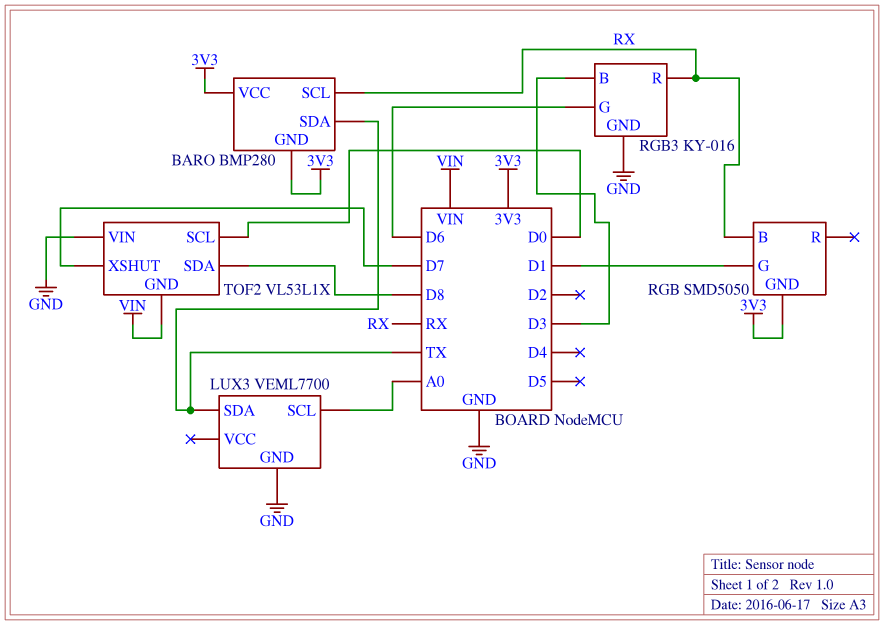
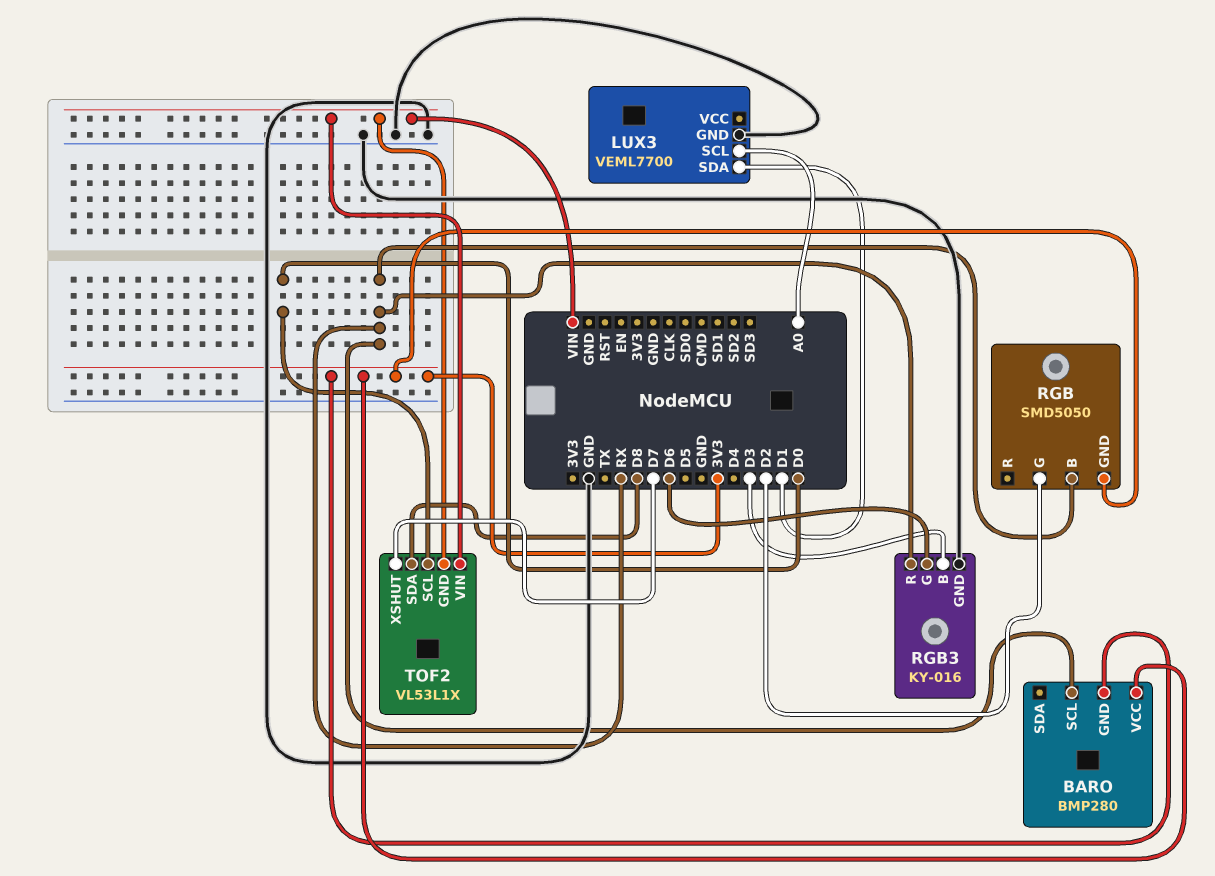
BARO pin SDA: TX -> none
LUX3 pin SDA: TX -> D1
RGB pin G: D1 -> D2
TOF2 pin VIN: GND -> VIN

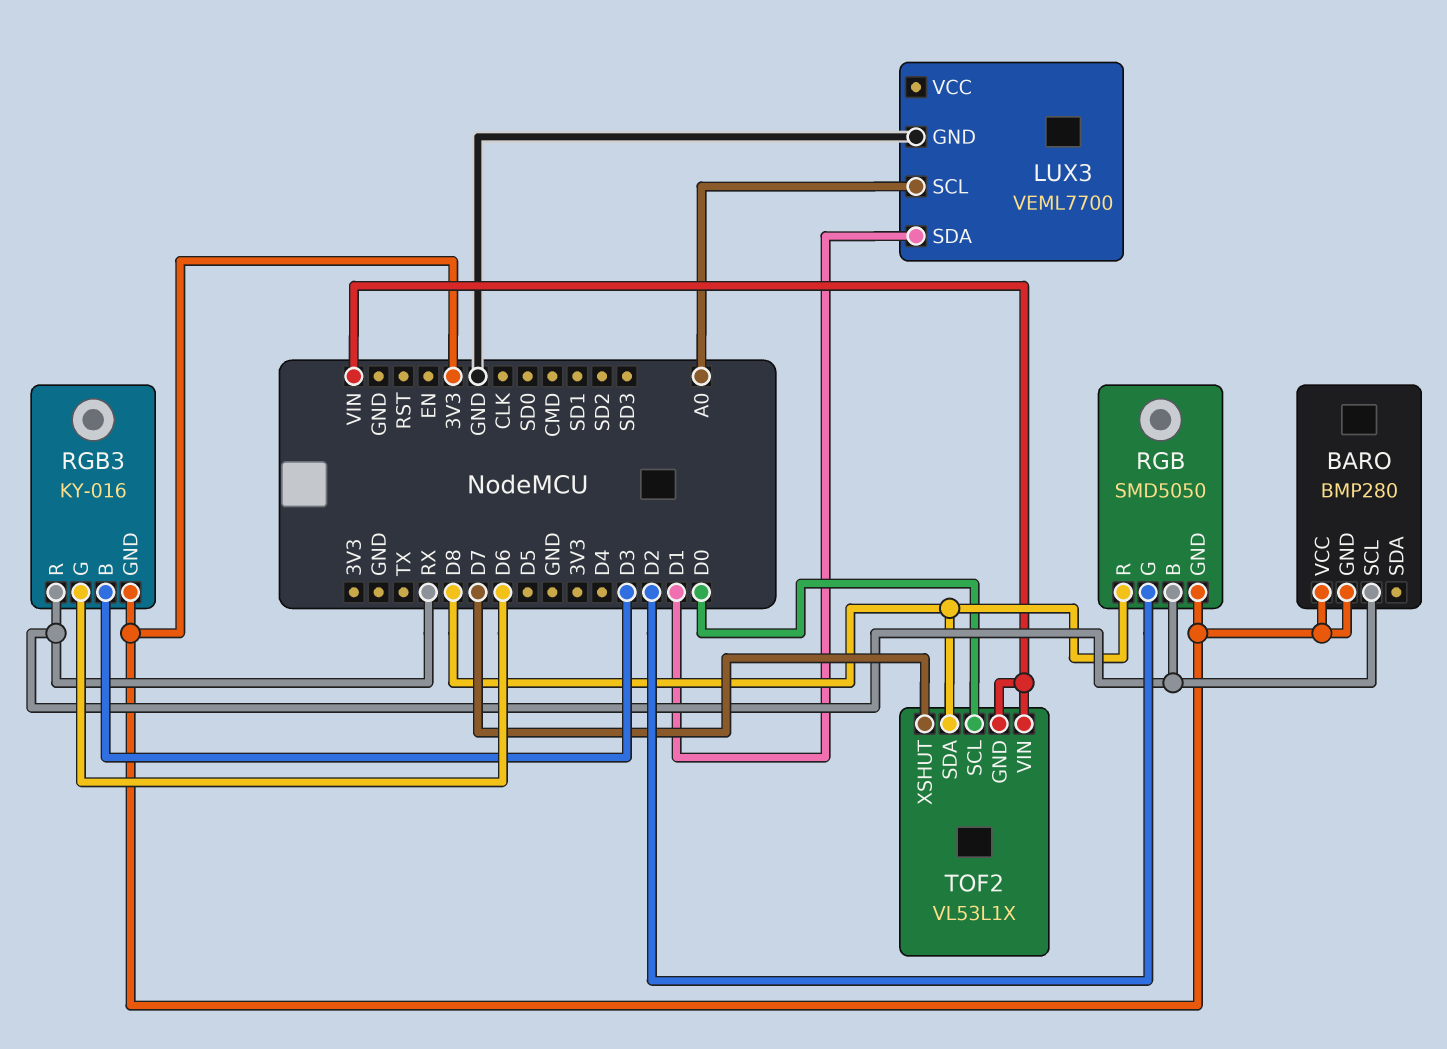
RGB pin R: none -> D8
RGB3 pin GND: GND -> 3V3

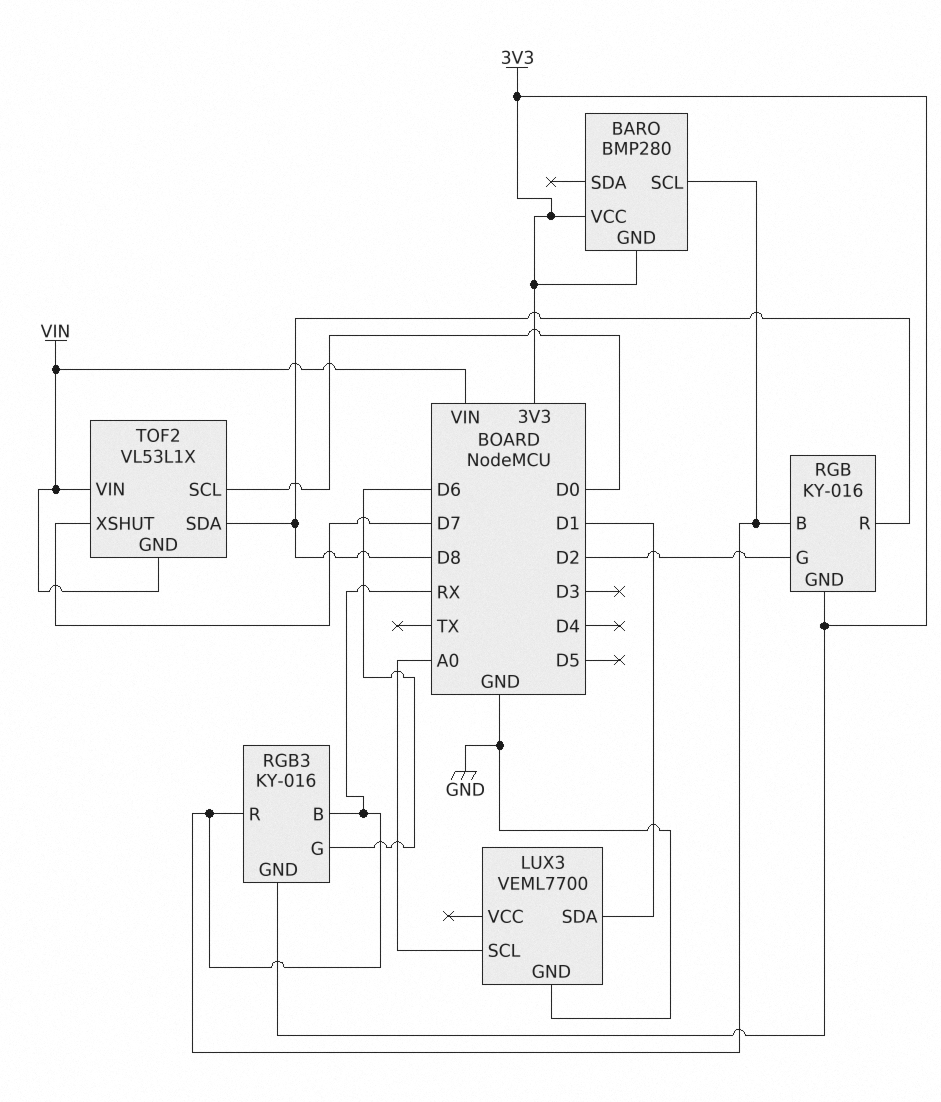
RGB: SMD5050 -> KY-016
RGB3 pin B: D3 -> RX

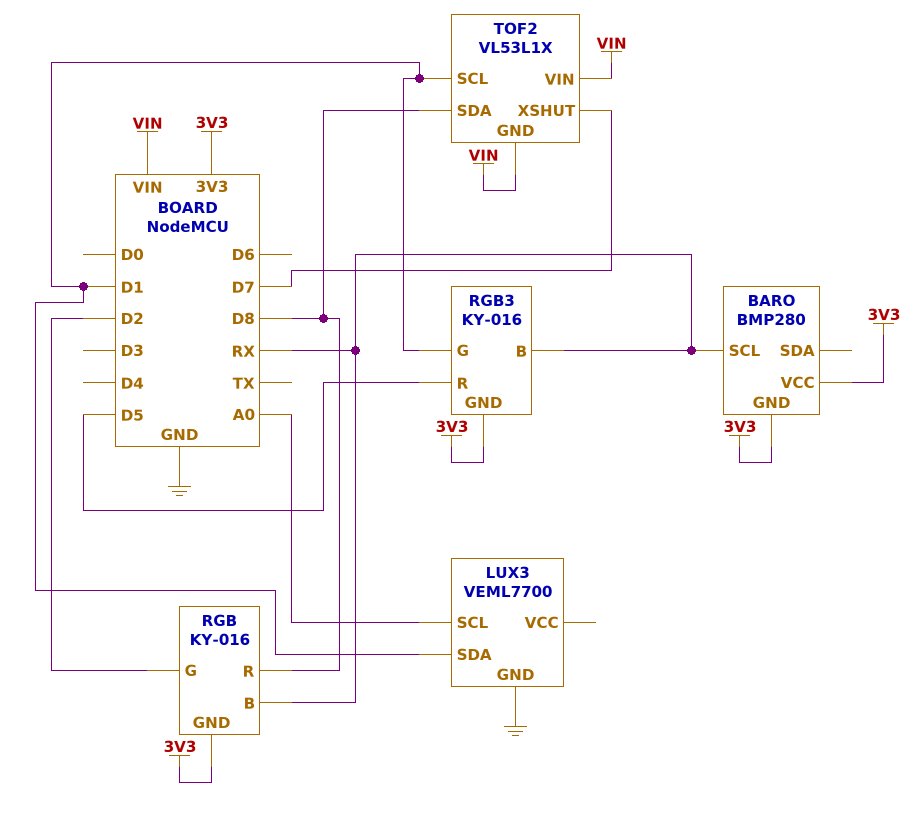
RGB3 pin G: D6 -> D1
RGB3 pin R: RX -> D5
TOF2 pin SCL: D0 -> D1

